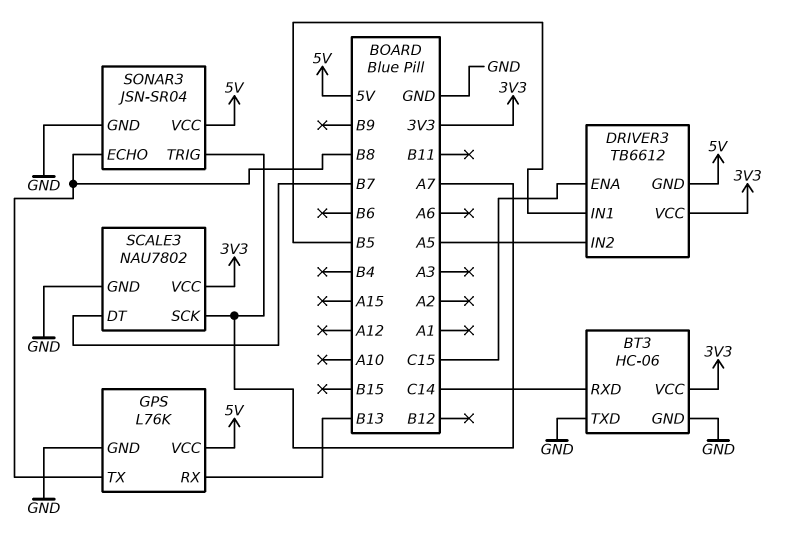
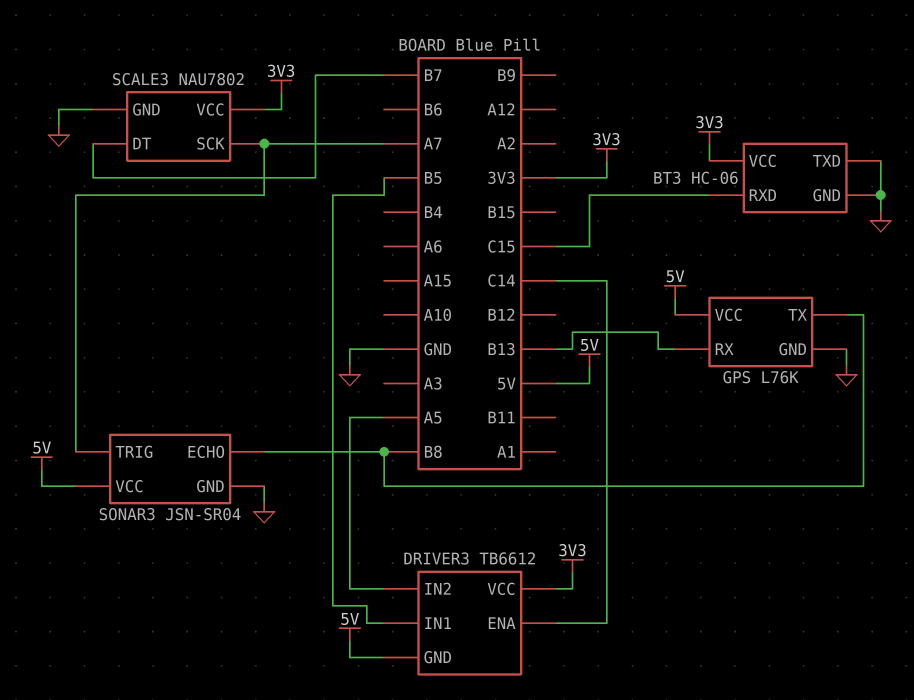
BT3 pin RXD: C14 -> C15
DRIVER3 pin ENA: C15 -> C14

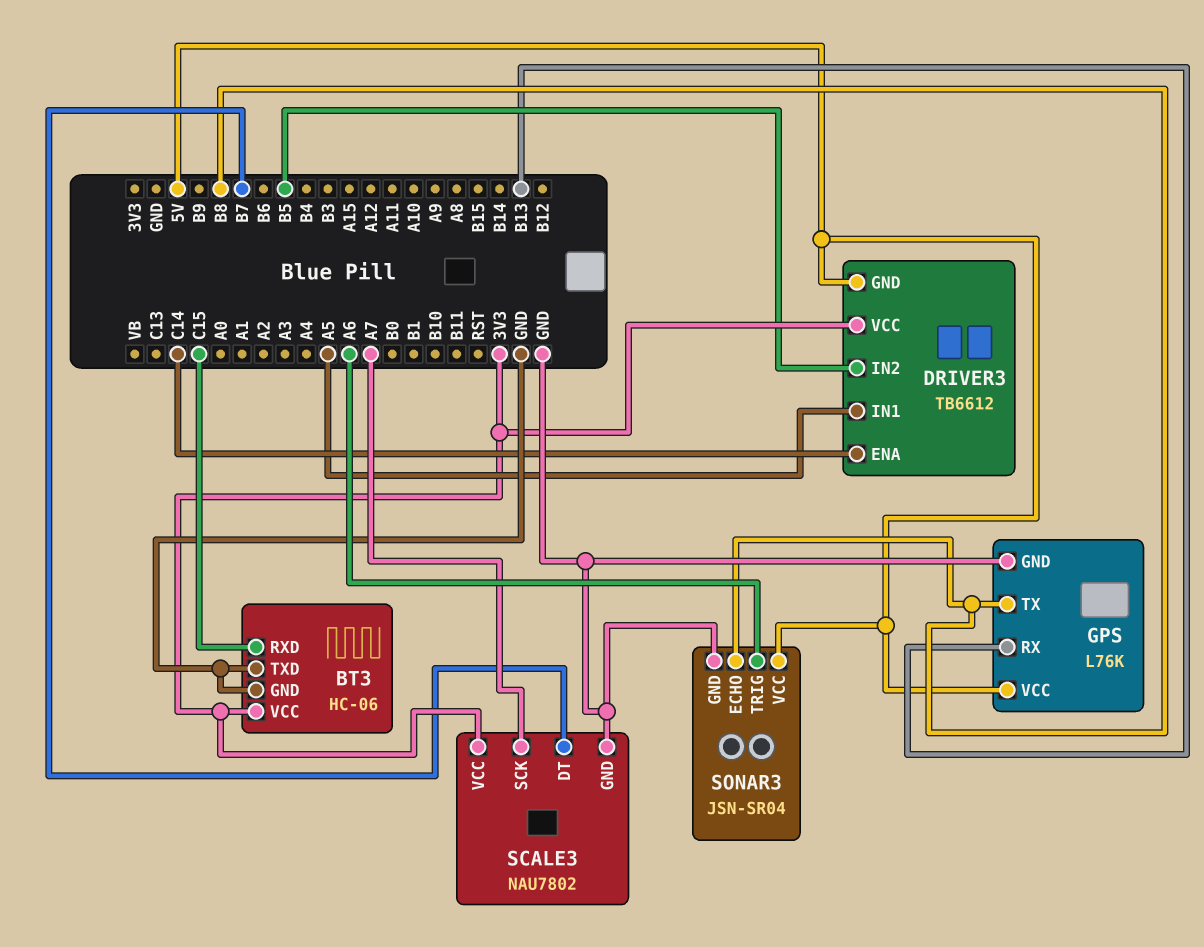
DRIVER3 pin IN1: B5 -> A5
DRIVER3 pin IN2: A5 -> B5
SONAR3 pin TRIG: A7 -> A6

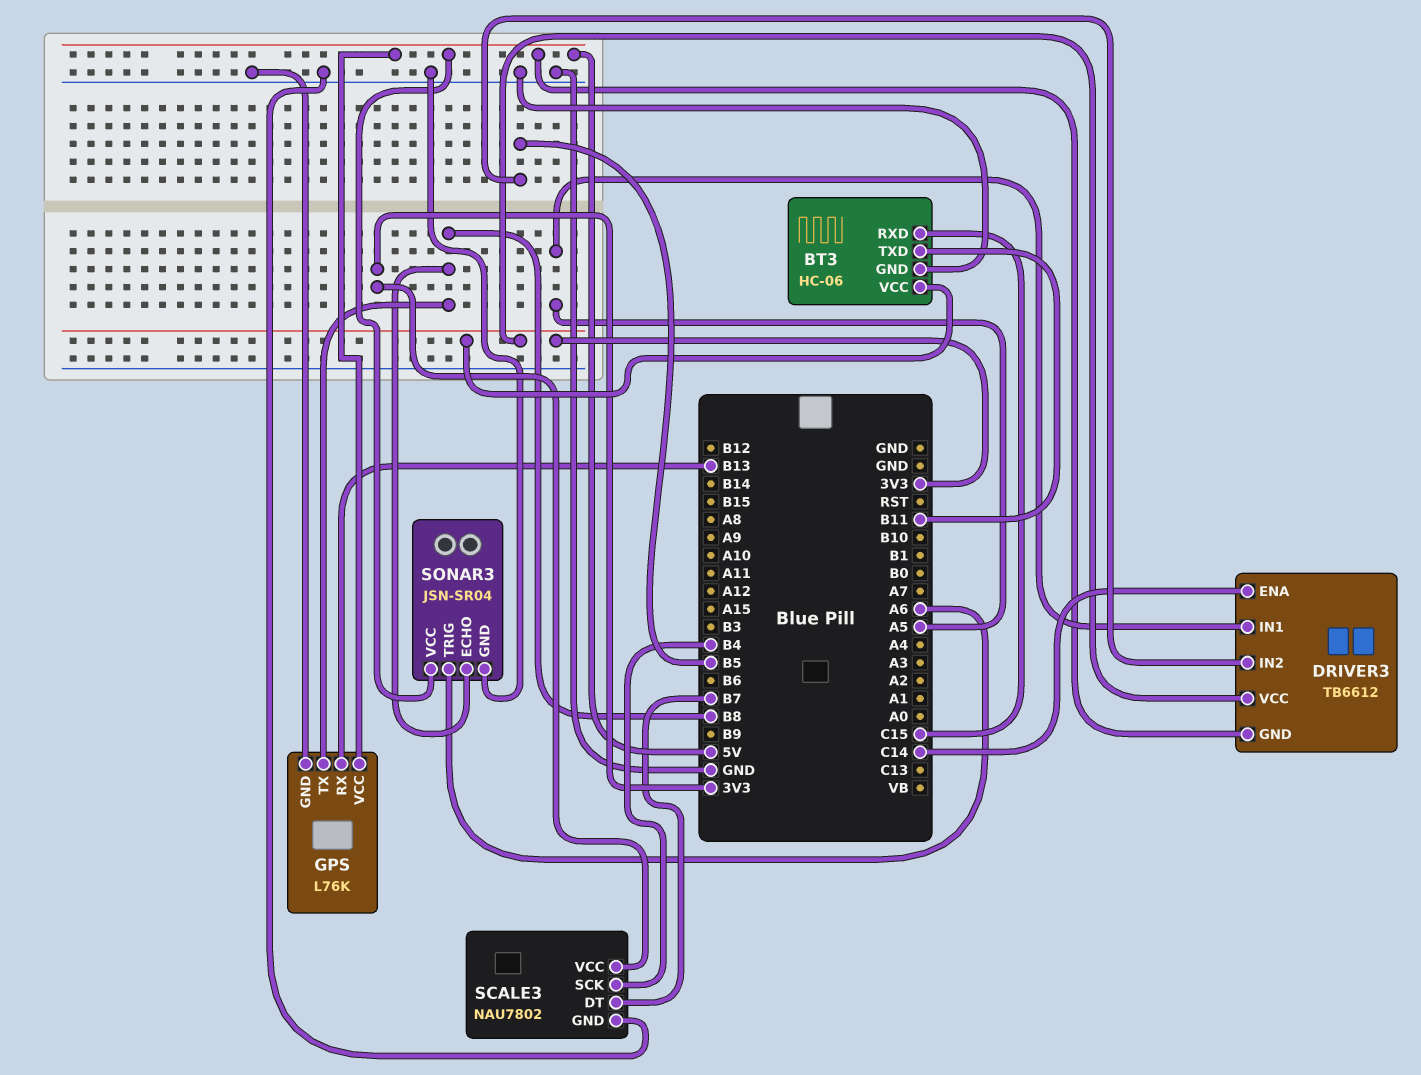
BT3 pin TXD: GND -> B11
SCALE3 pin SCK: A7 -> B4

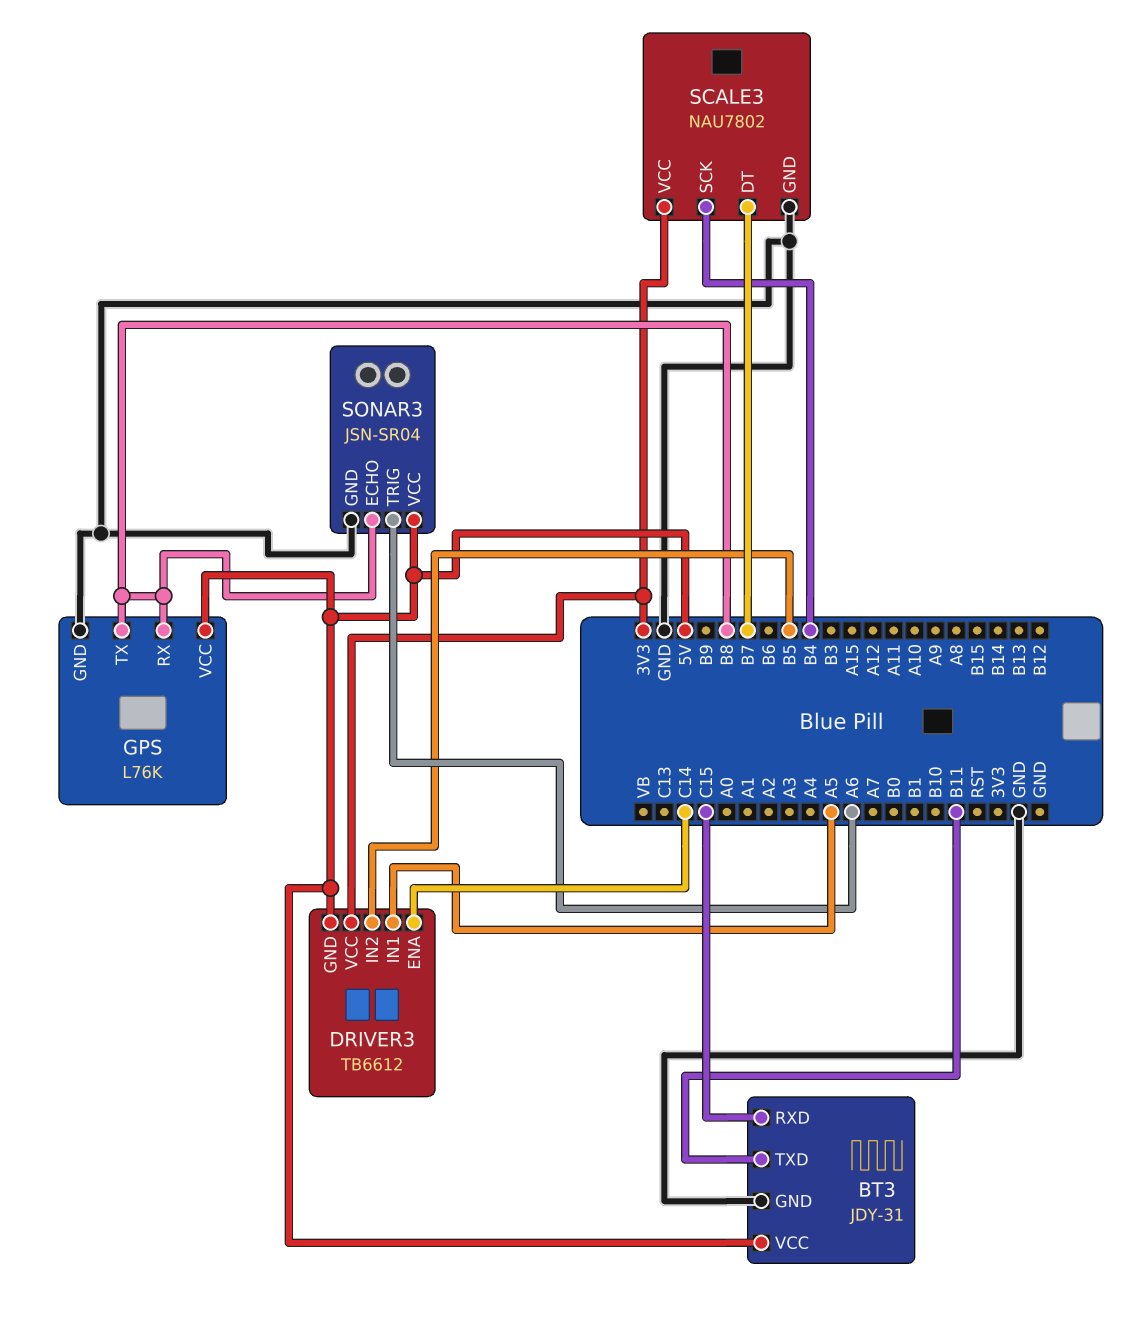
BT3: HC-06 -> JDY-31
BT3 pin VCC: 3V3 -> 5V
GPS pin RX: B13 -> B8

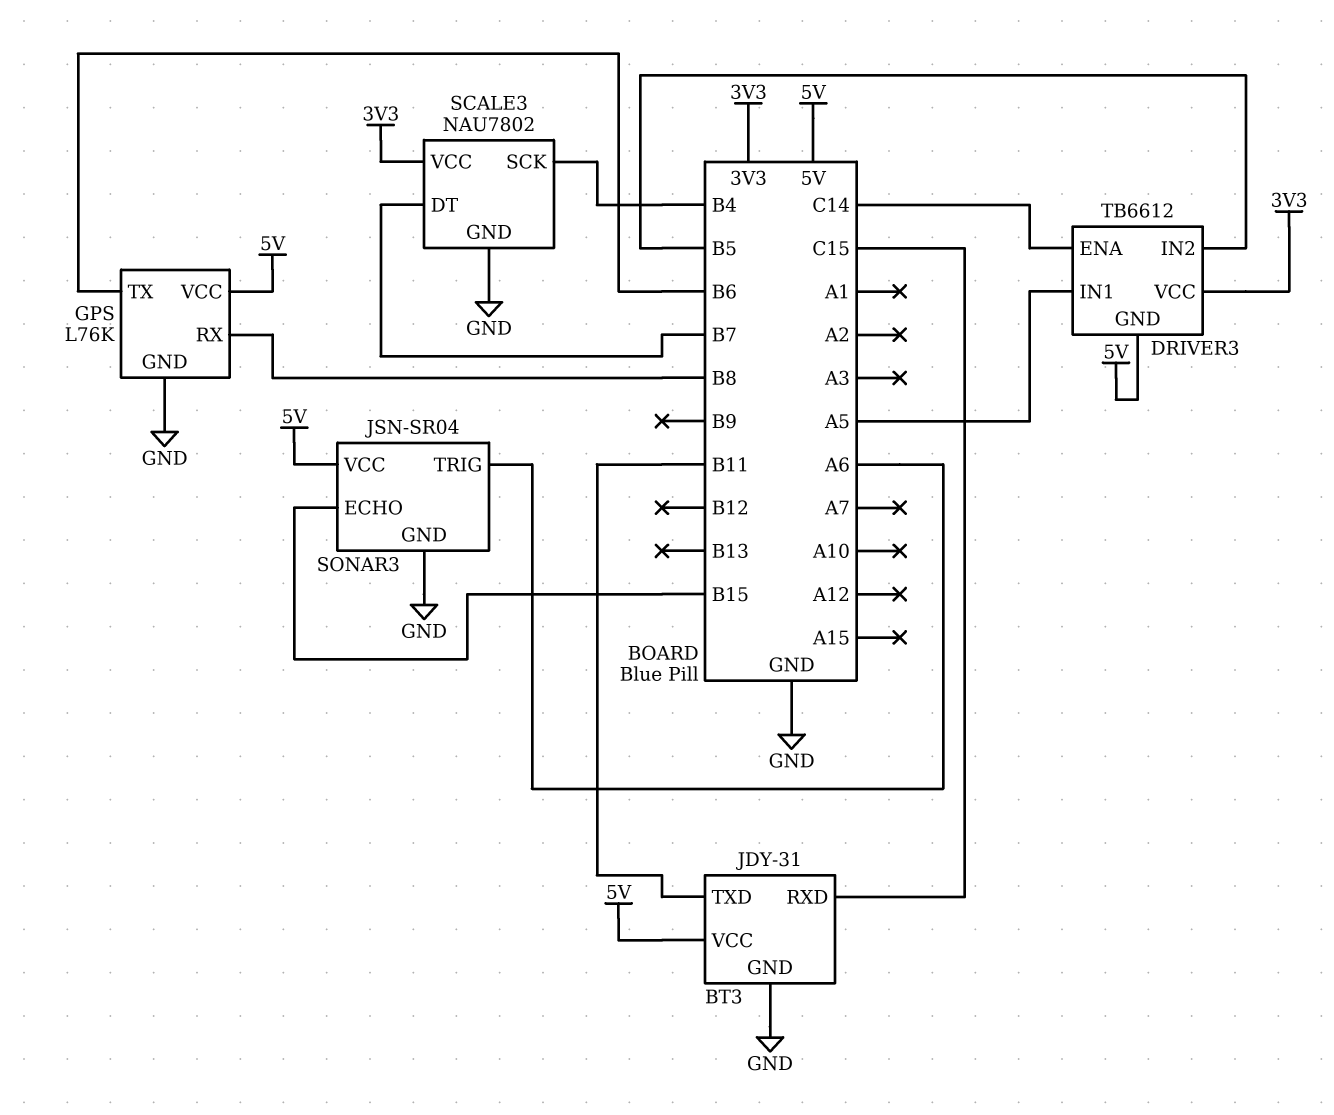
GPS pin TX: B8 -> B6
SONAR3 pin ECHO: B8 -> B15

